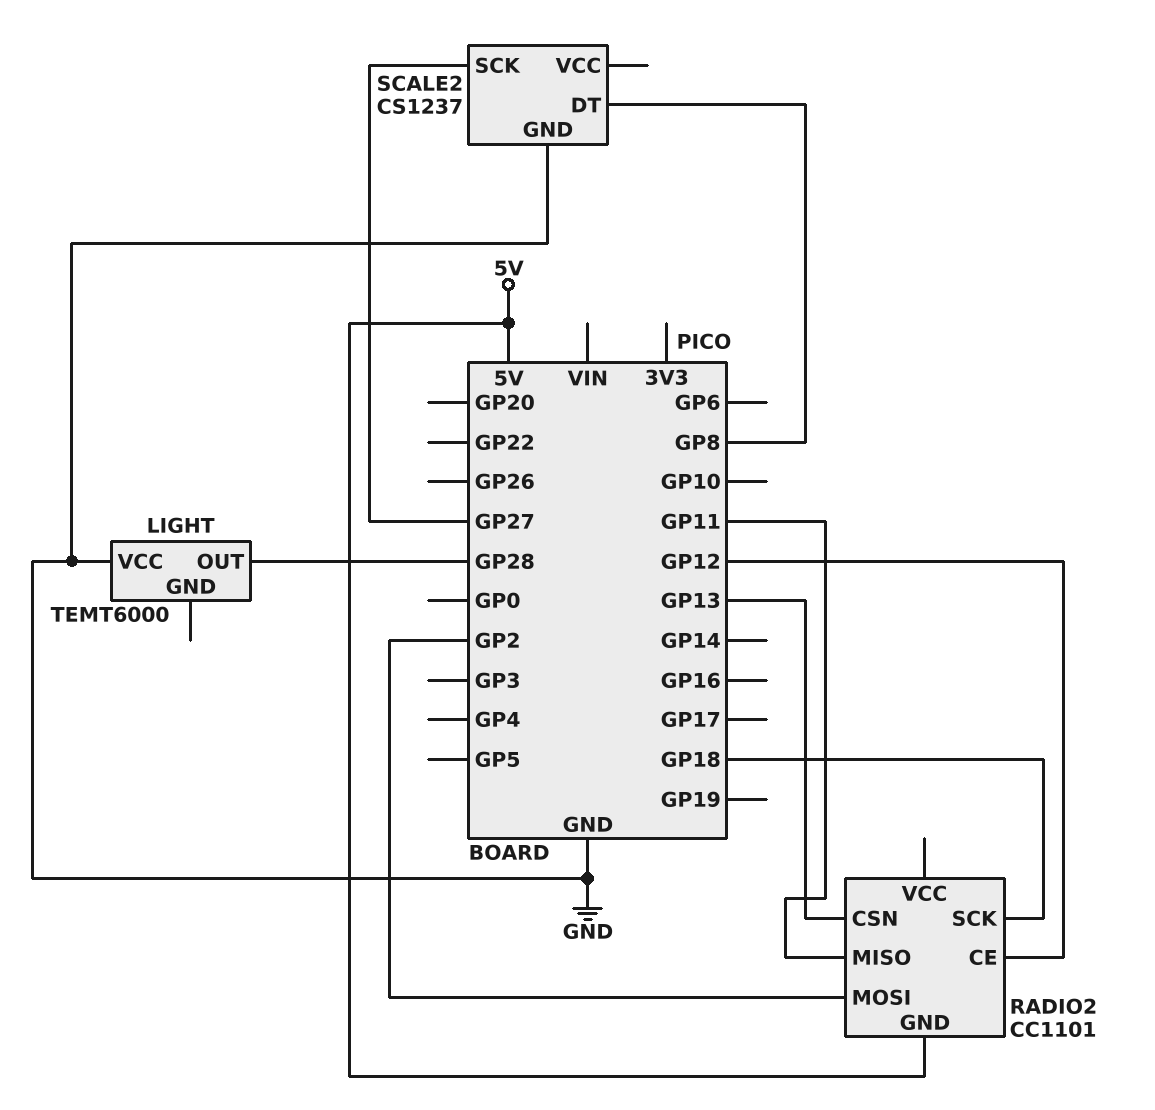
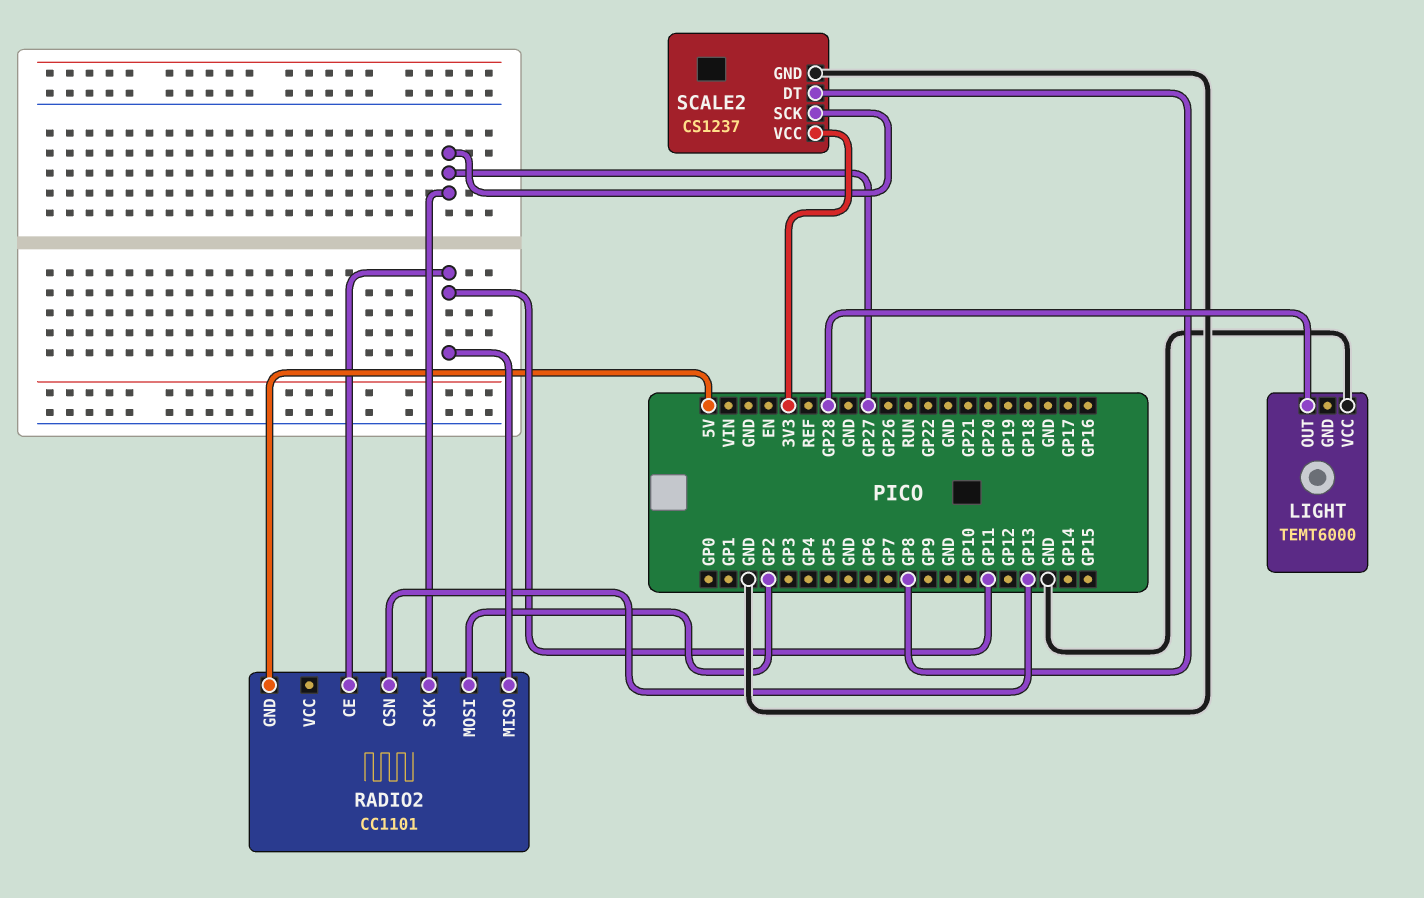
RADIO2 pin CE: GP12 -> GP11
RADIO2 pin SCK: GP18 -> GP27
SCALE2 pin VCC: none -> 3V3

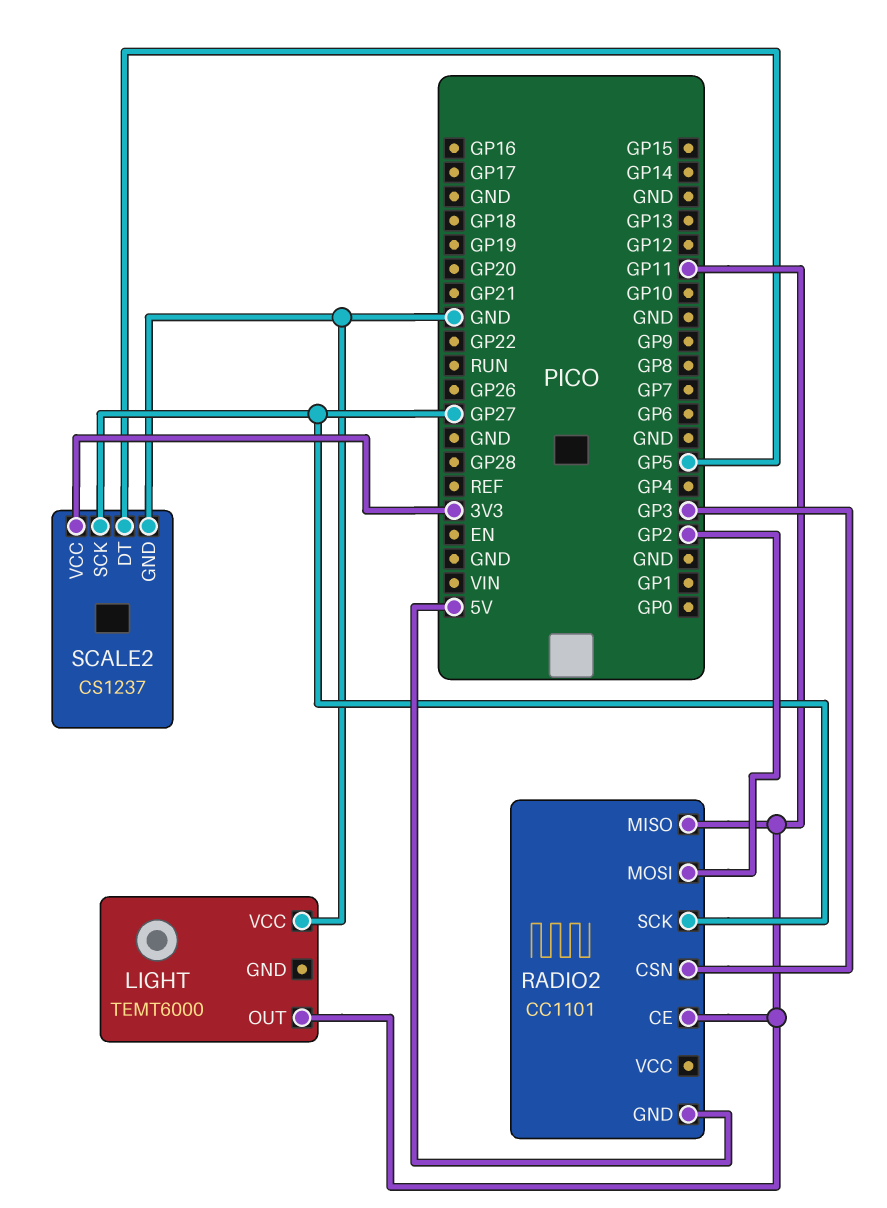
LIGHT pin OUT: GP28 -> GP11
RADIO2 pin CSN: GP13 -> GP3
SCALE2 pin DT: GP8 -> GP5

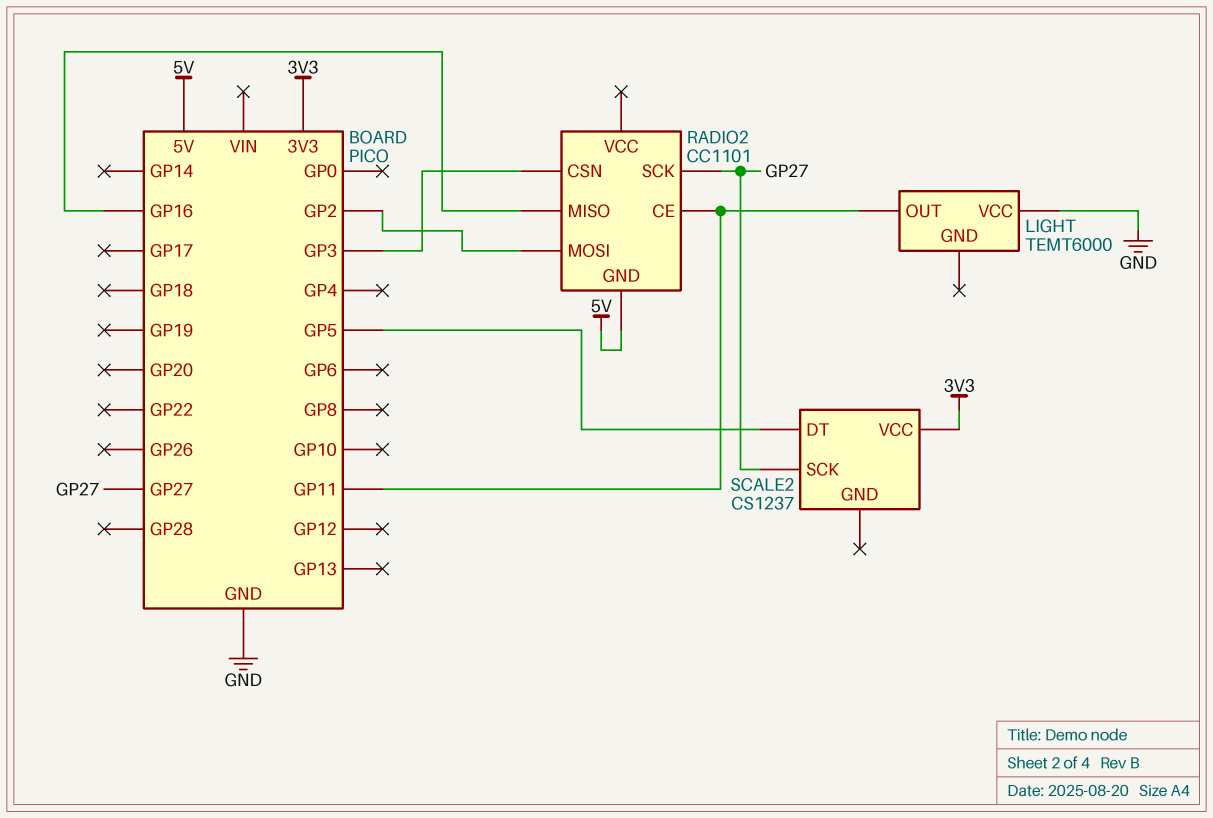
RADIO2 pin MISO: GP11 -> GP16
SCALE2 pin GND: GND -> none

